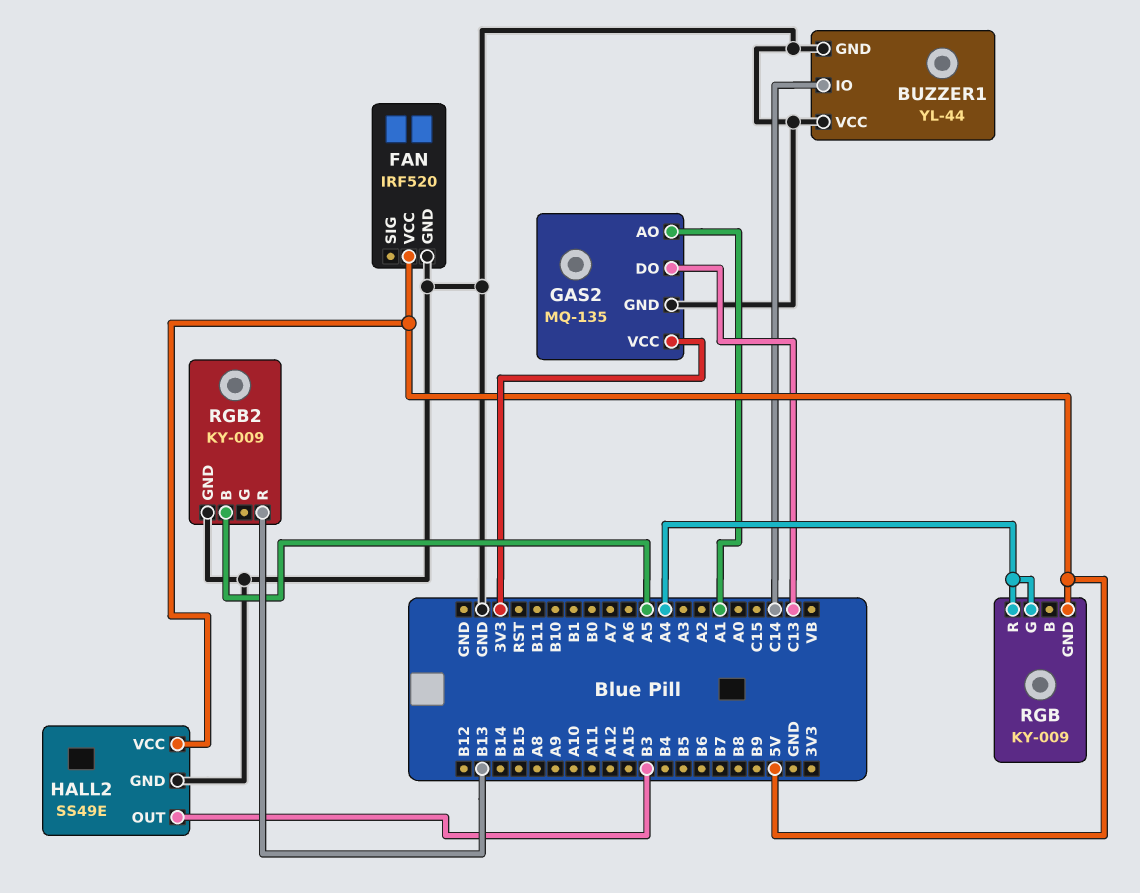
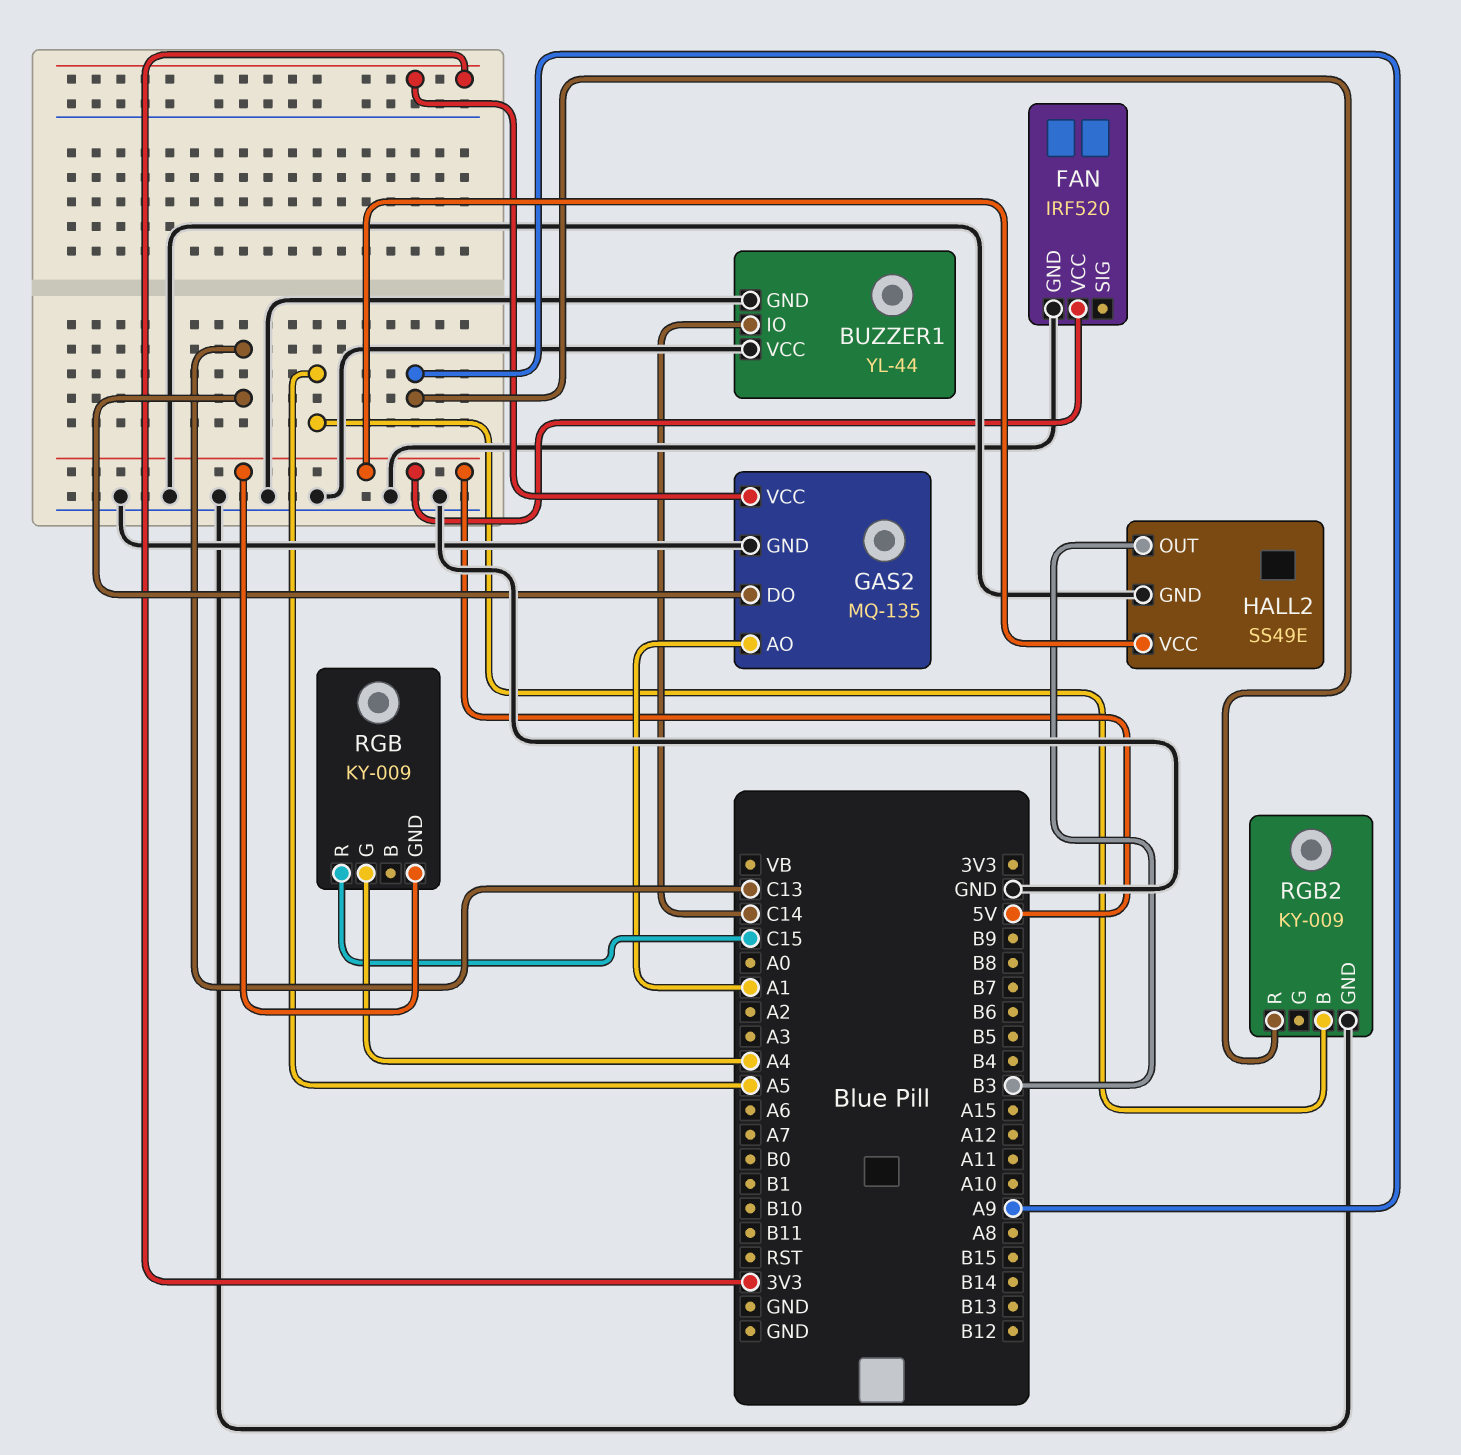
RGB pin R: A4 -> C15
RGB2 pin R: B13 -> A9

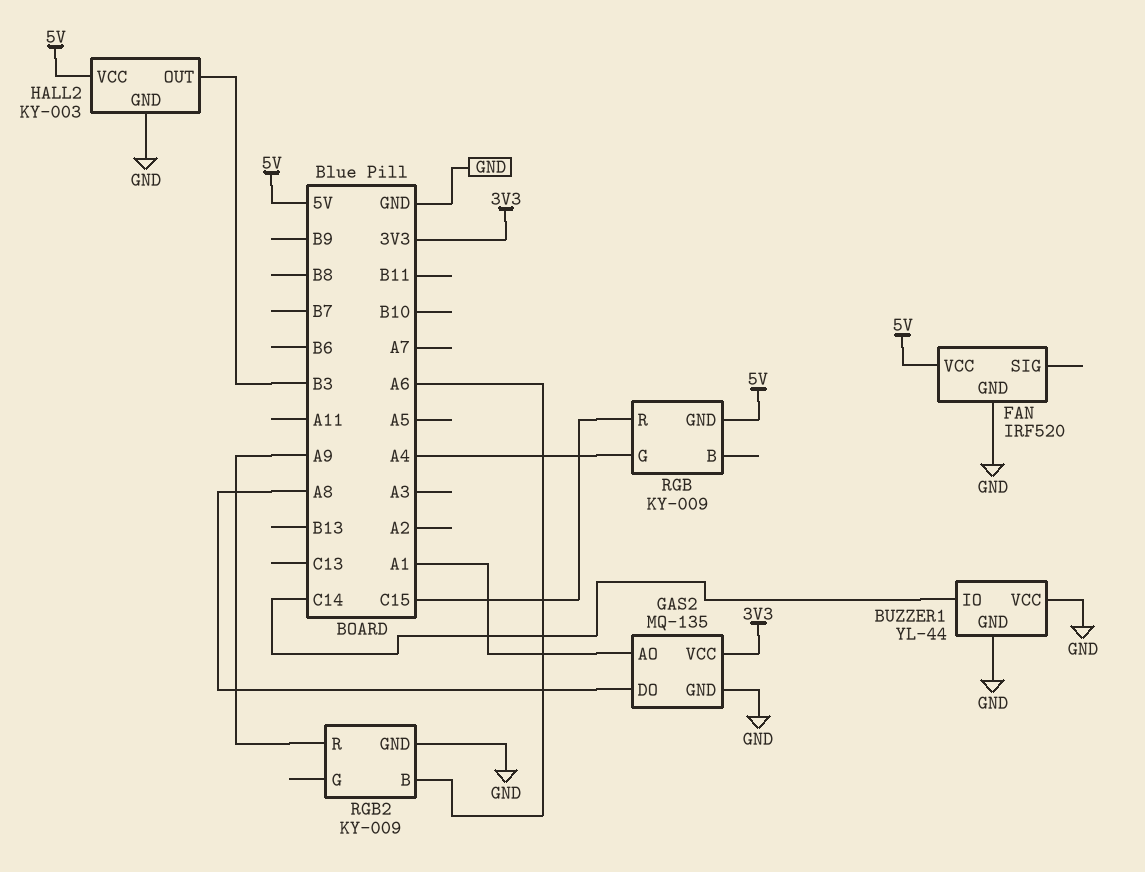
GAS2 pin DO: C13 -> A8
HALL2: SS49E -> KY-003
RGB2 pin B: A5 -> A6

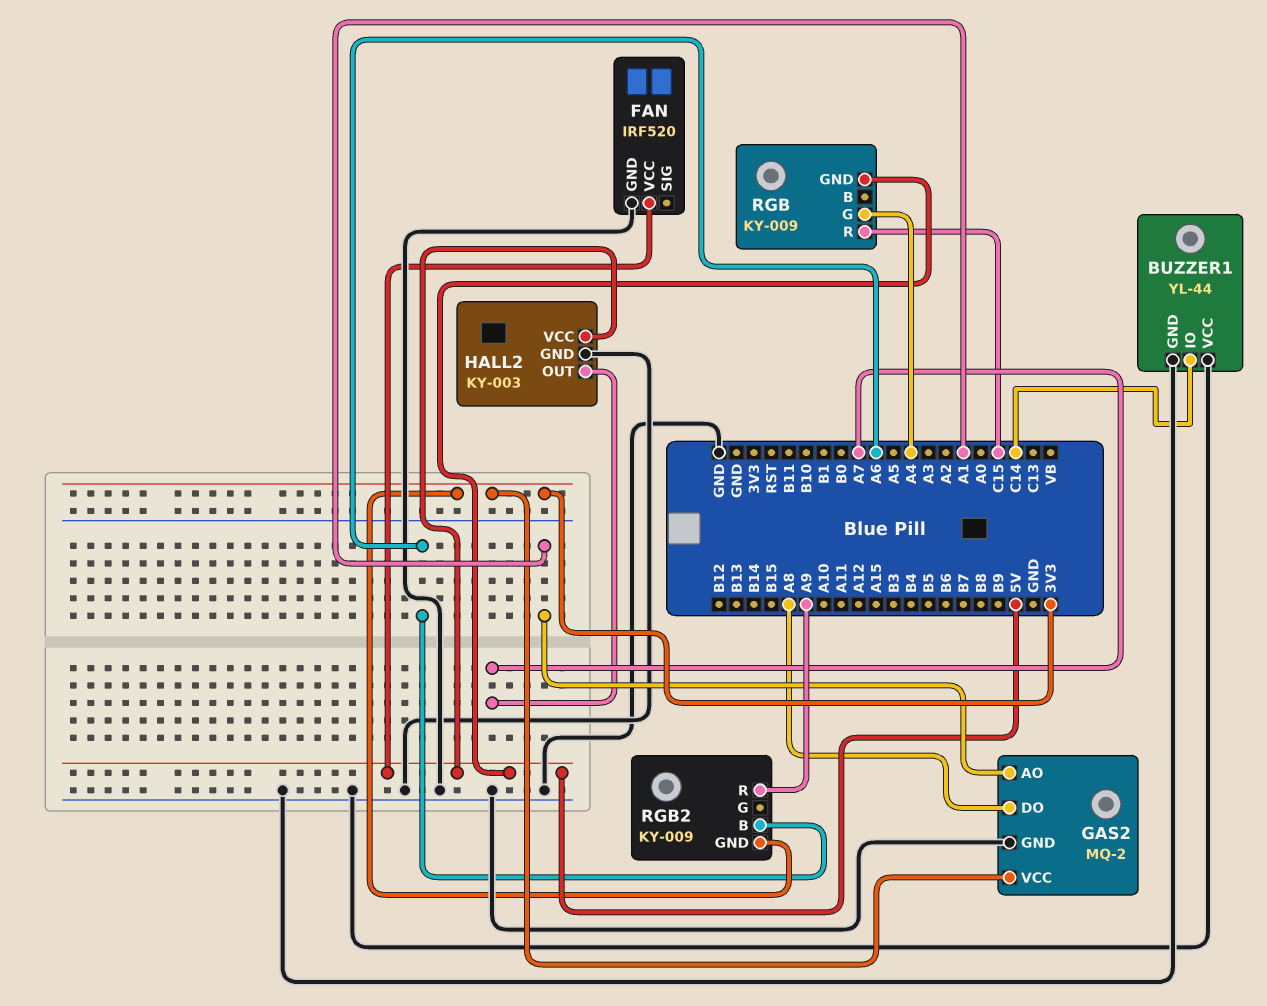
GAS2: MQ-135 -> MQ-2
HALL2 pin OUT: B3 -> A7
RGB2 pin GND: GND -> 3V3

